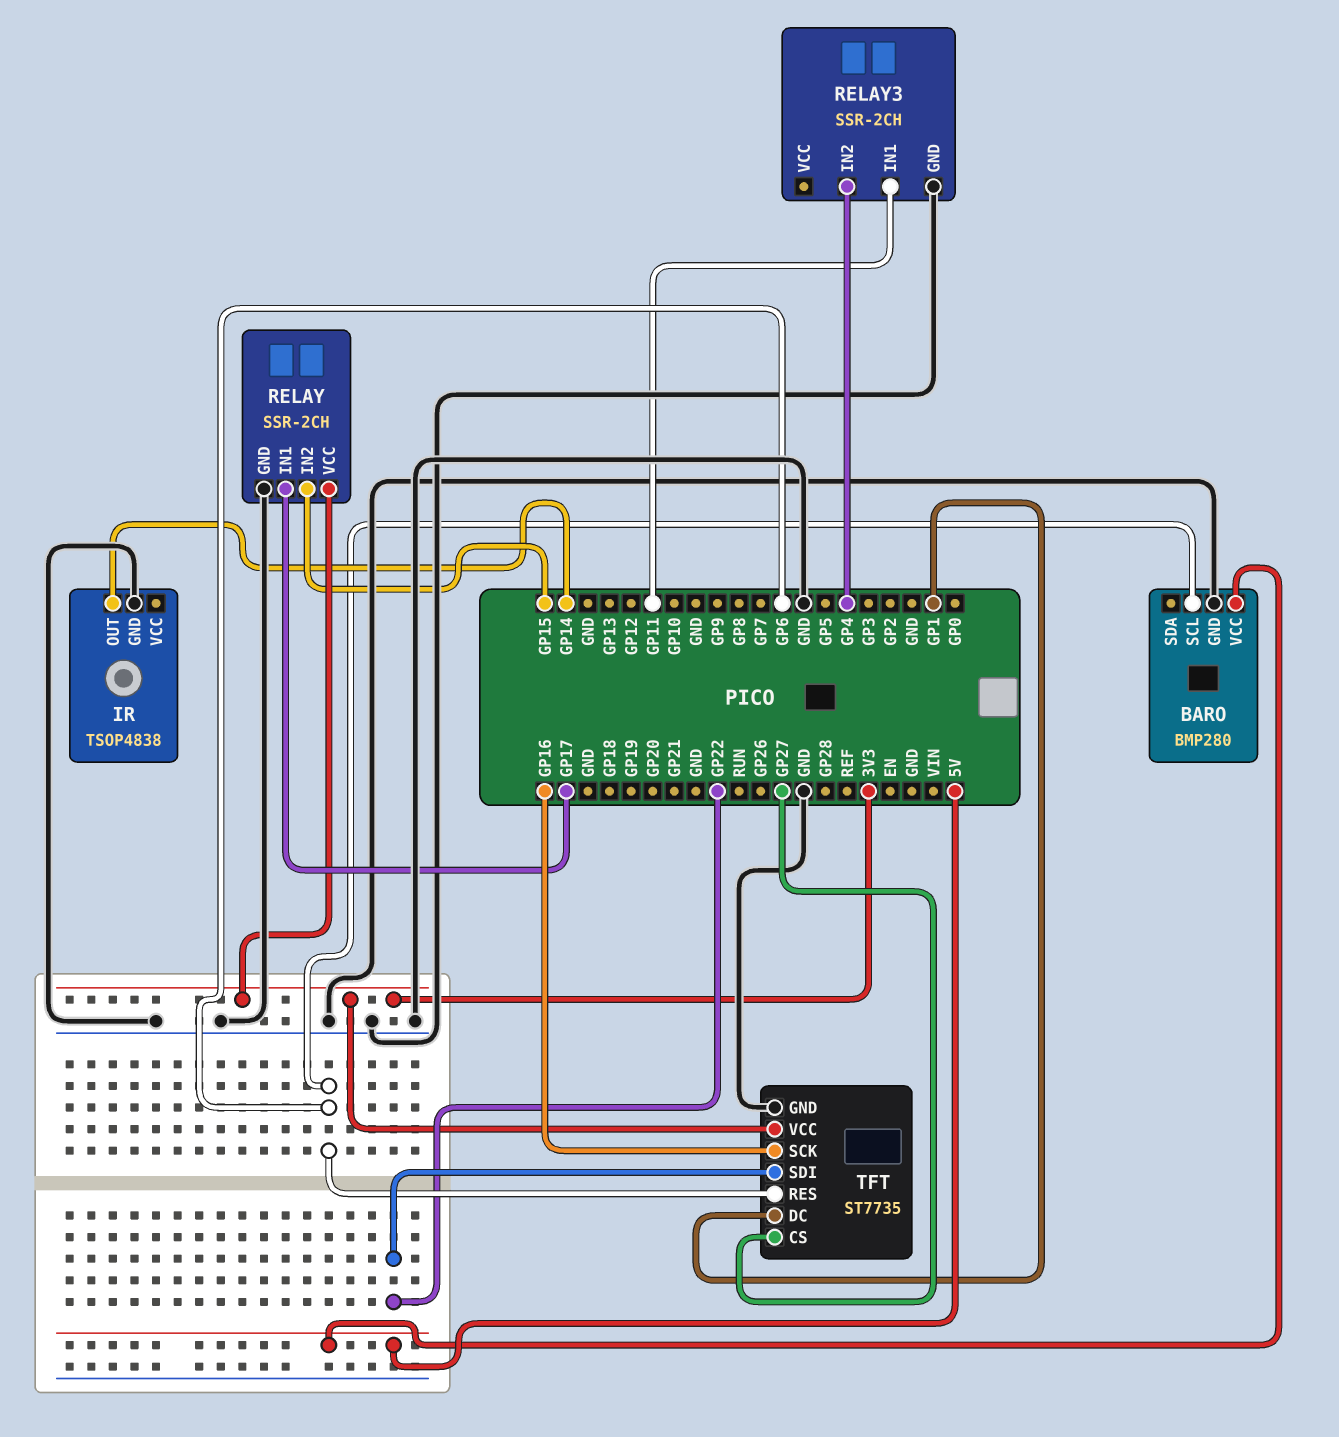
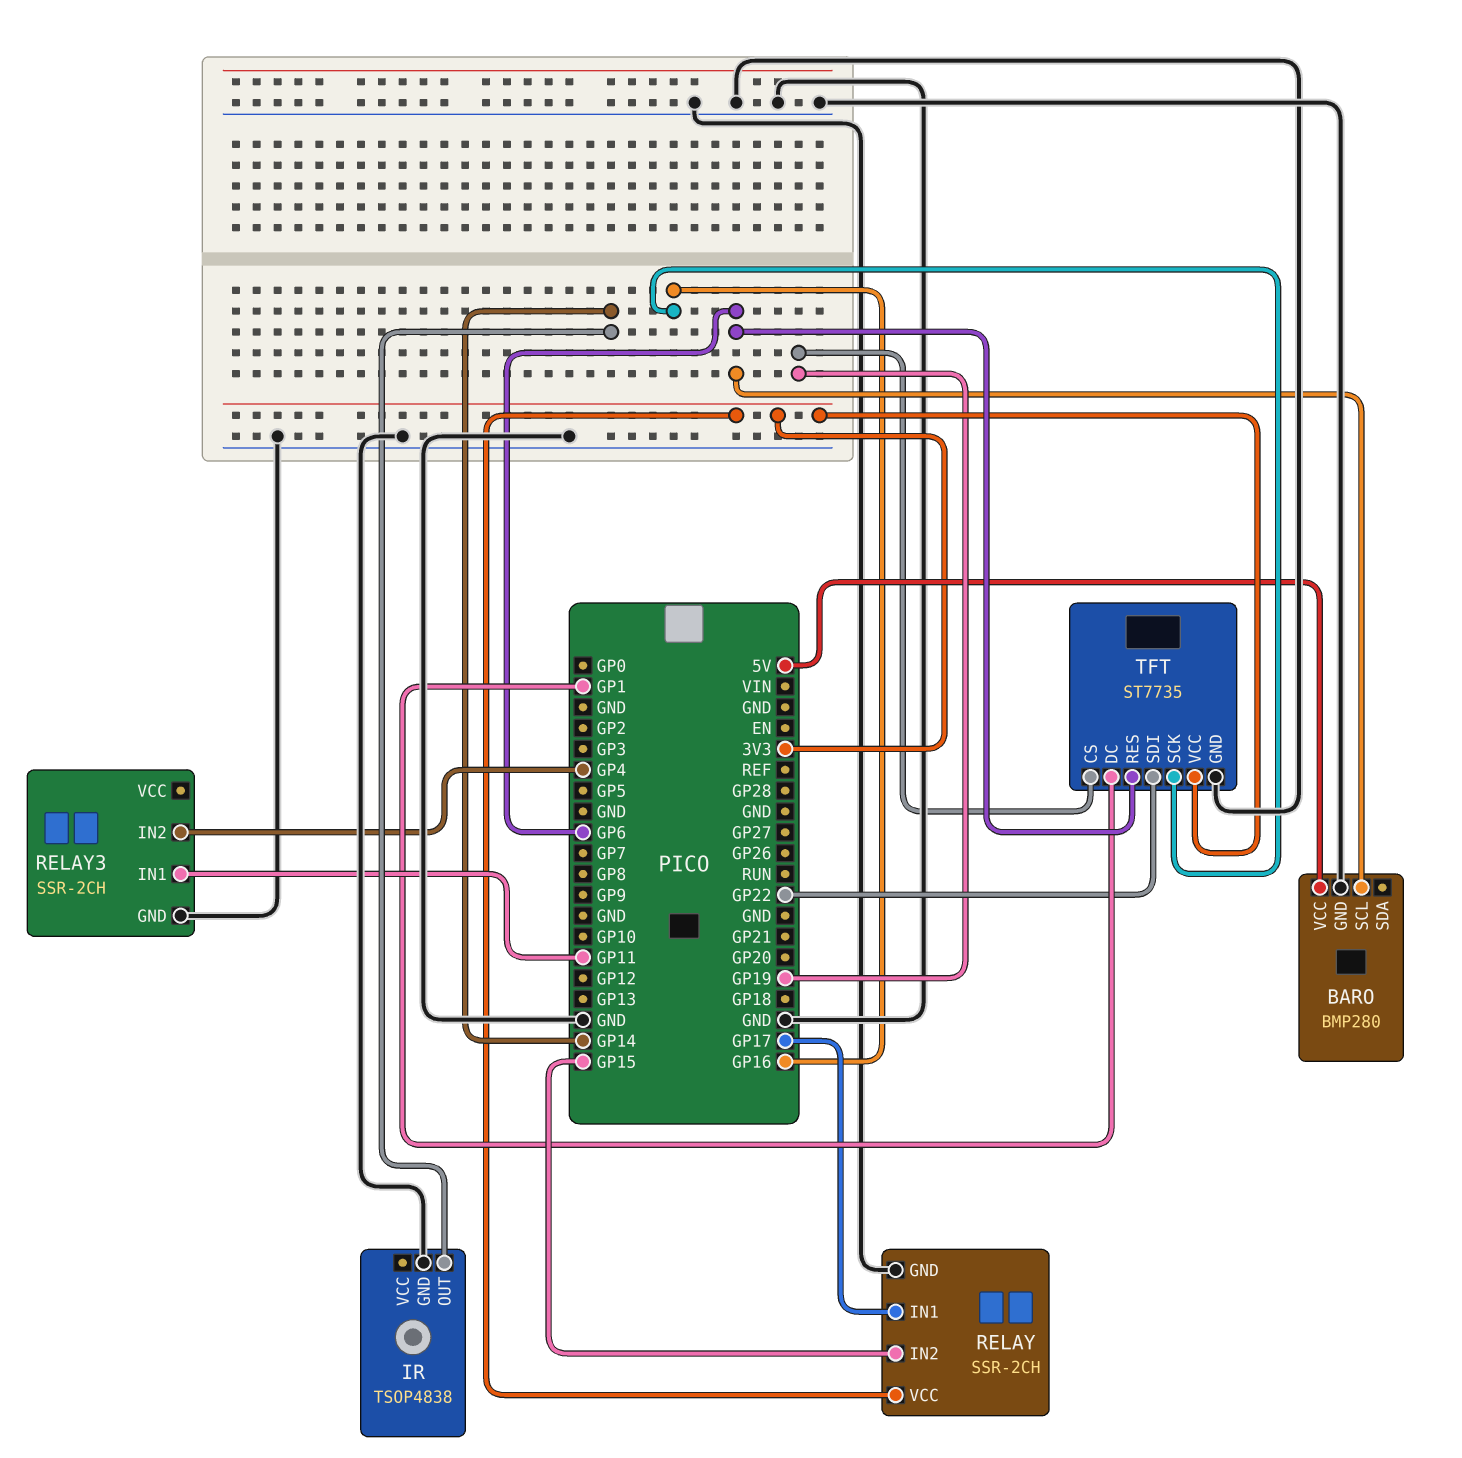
TFT pin CS: GP27 -> GP19

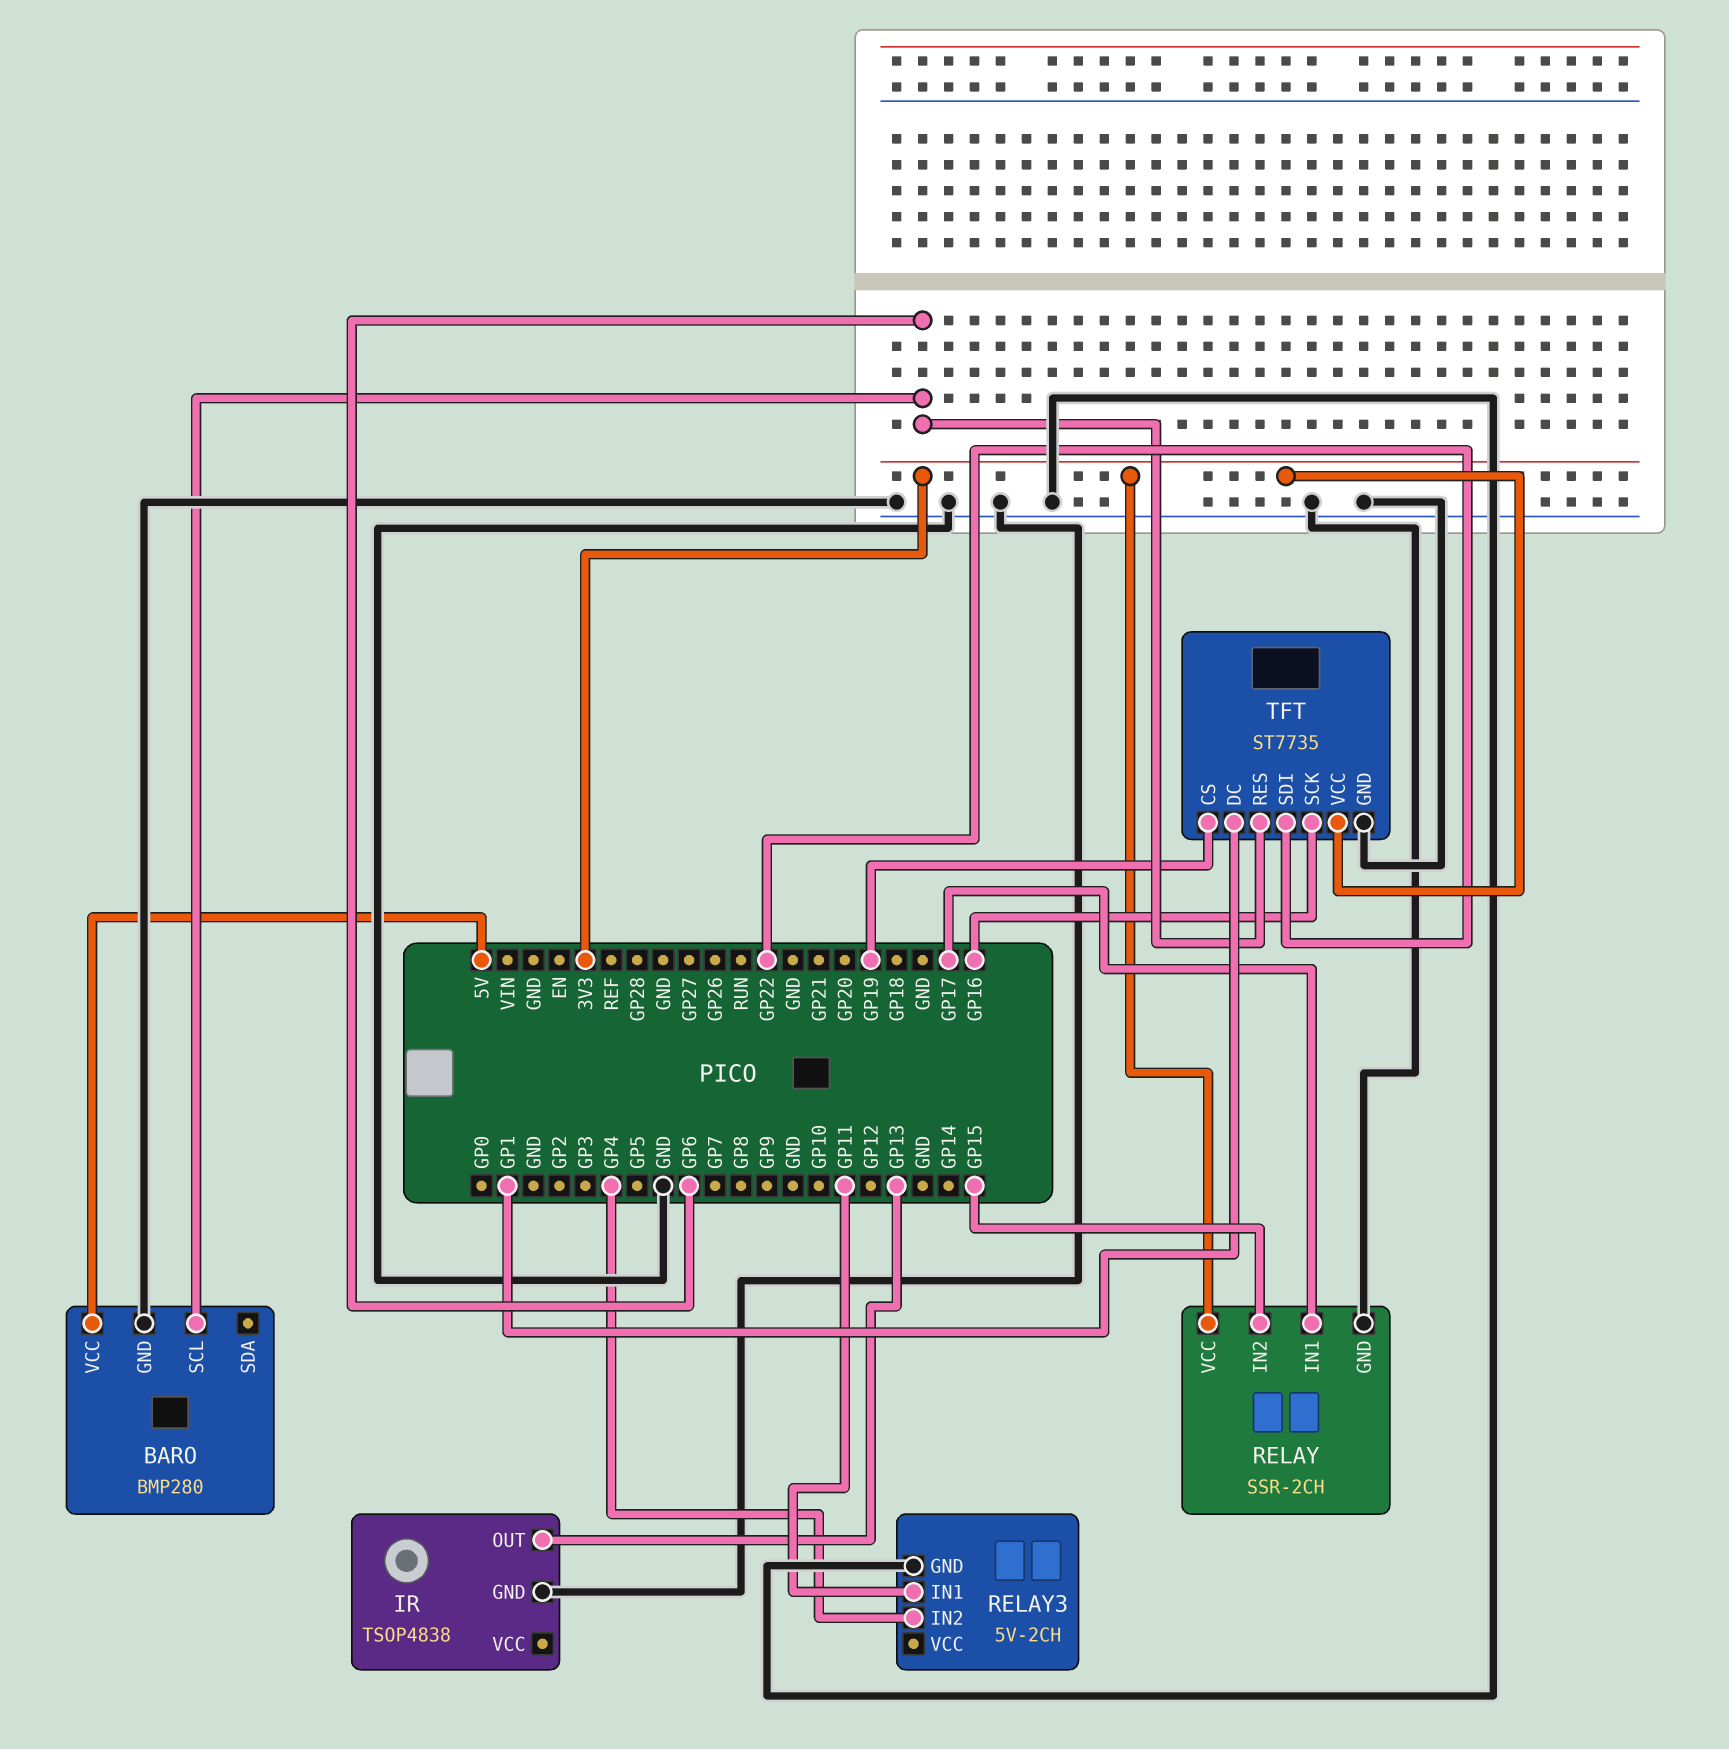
IR pin OUT: GP14 -> GP13
RELAY3: SSR-2CH -> 5V-2CH

